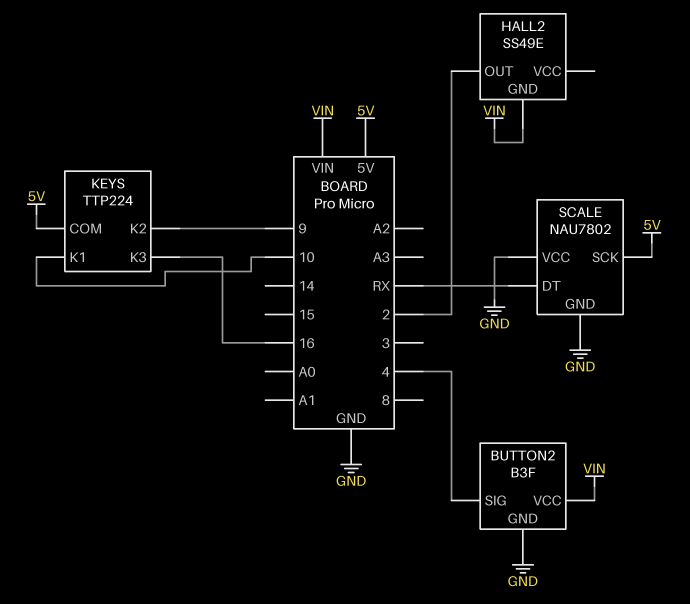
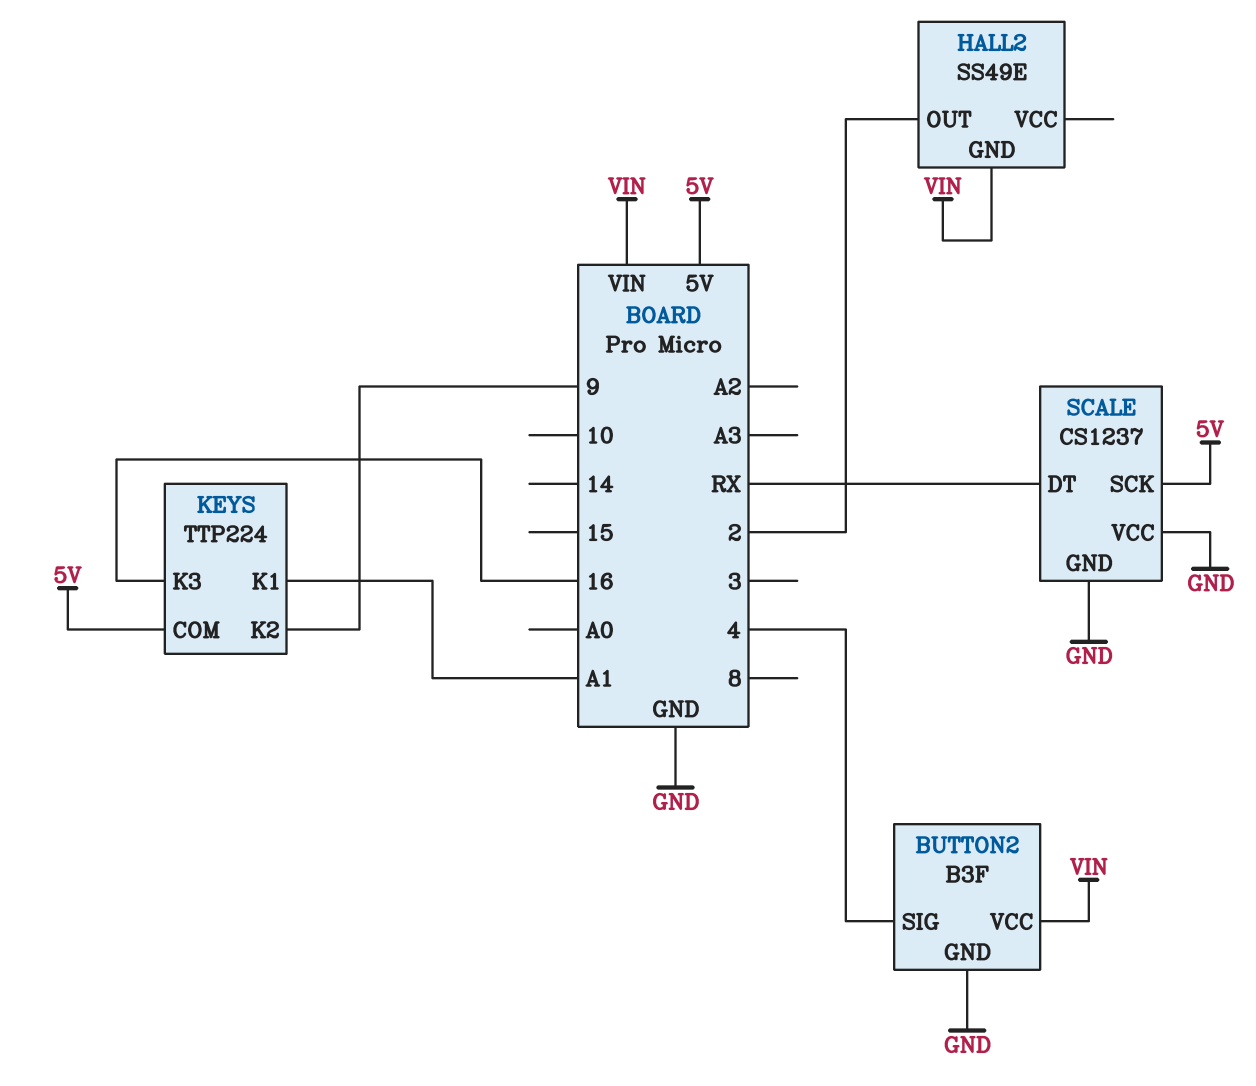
KEYS pin K1: 10 -> A1
SCALE: NAU7802 -> CS1237

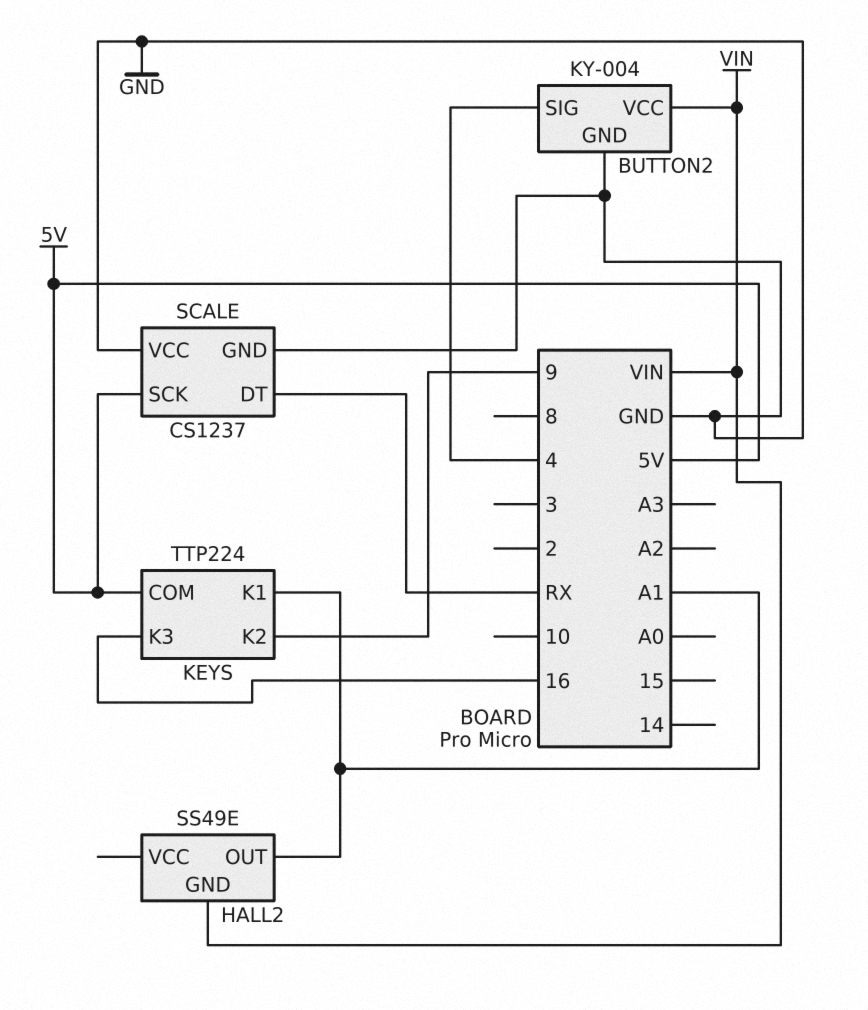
BUTTON2: B3F -> KY-004
HALL2 pin OUT: 2 -> A1

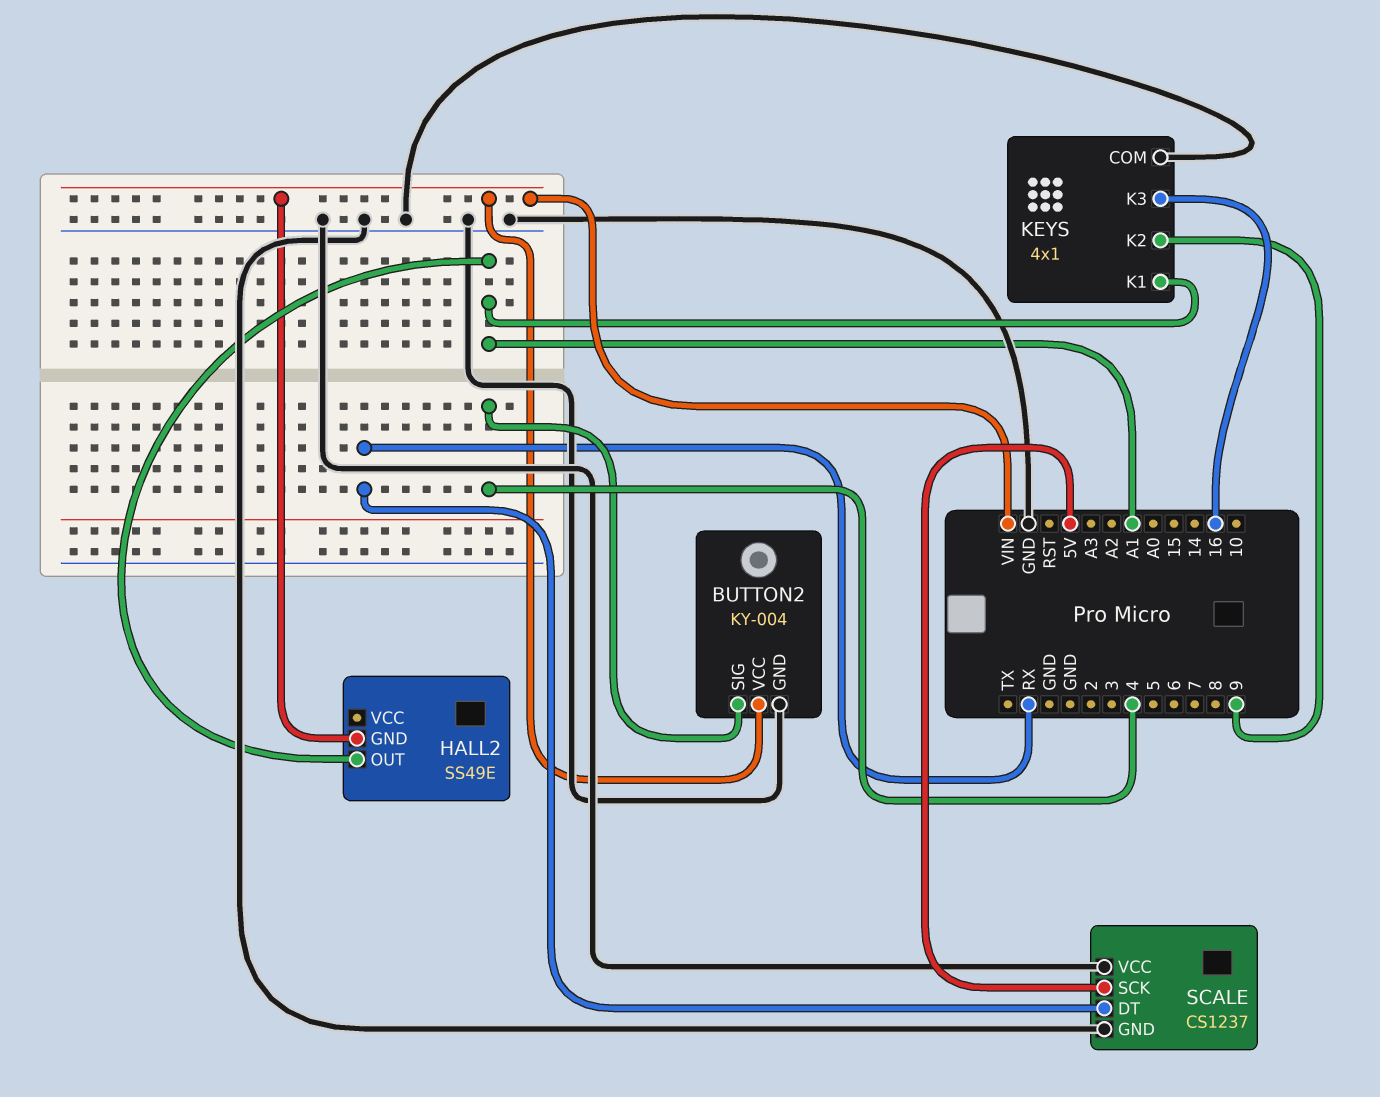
KEYS: TTP224 -> 4x1
KEYS pin COM: 5V -> GND

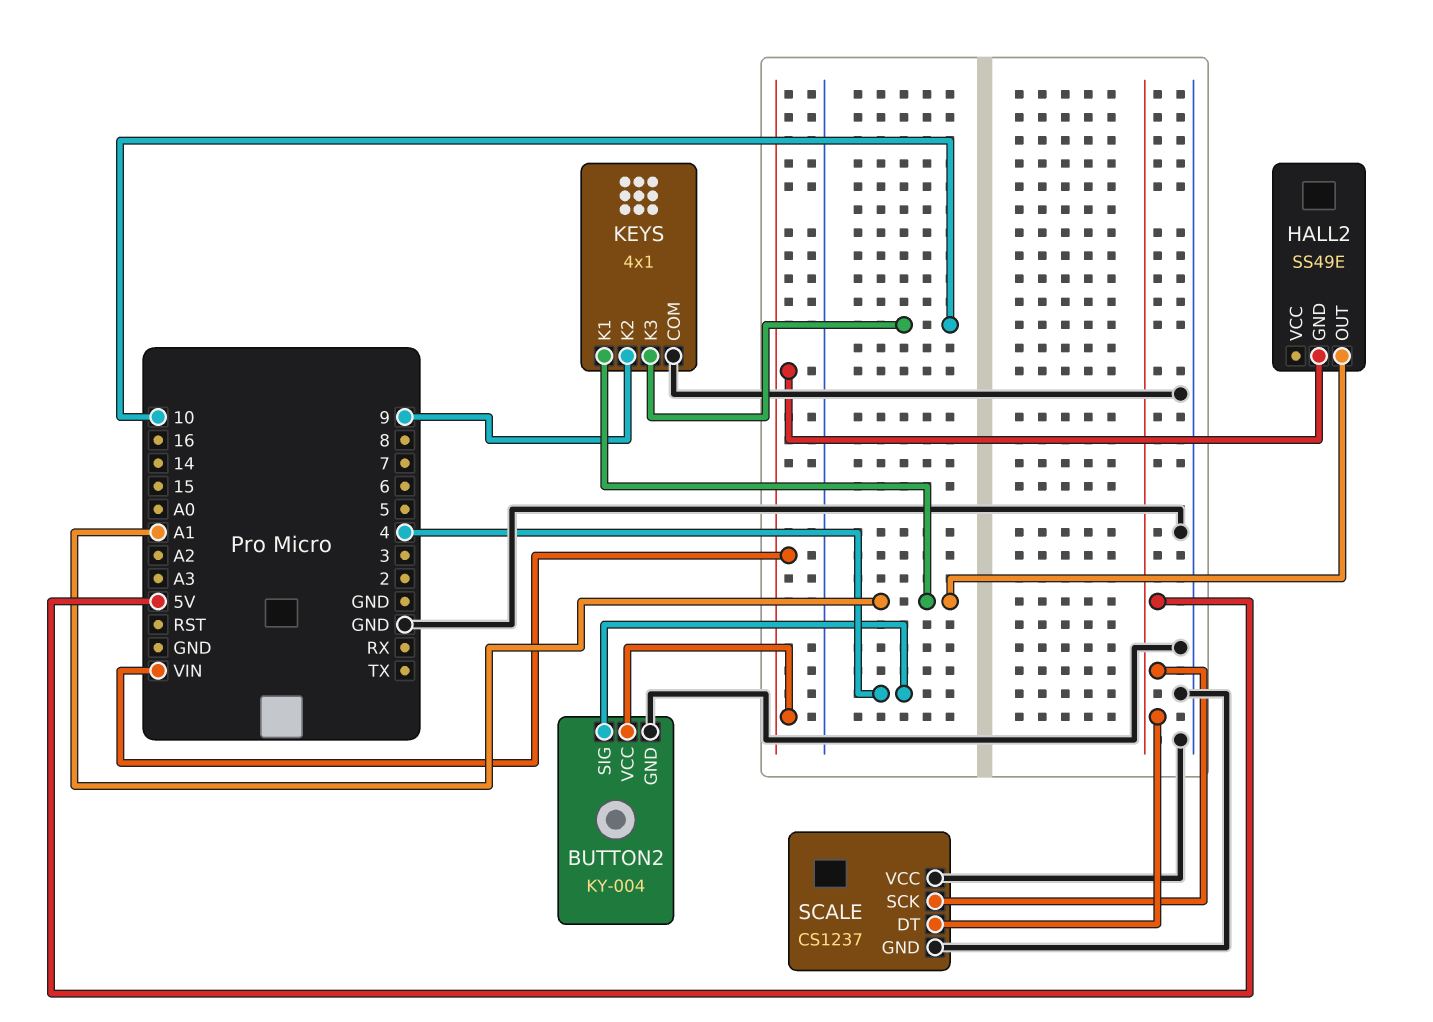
KEYS pin K3: 16 -> 10
SCALE pin DT: RX -> 5V

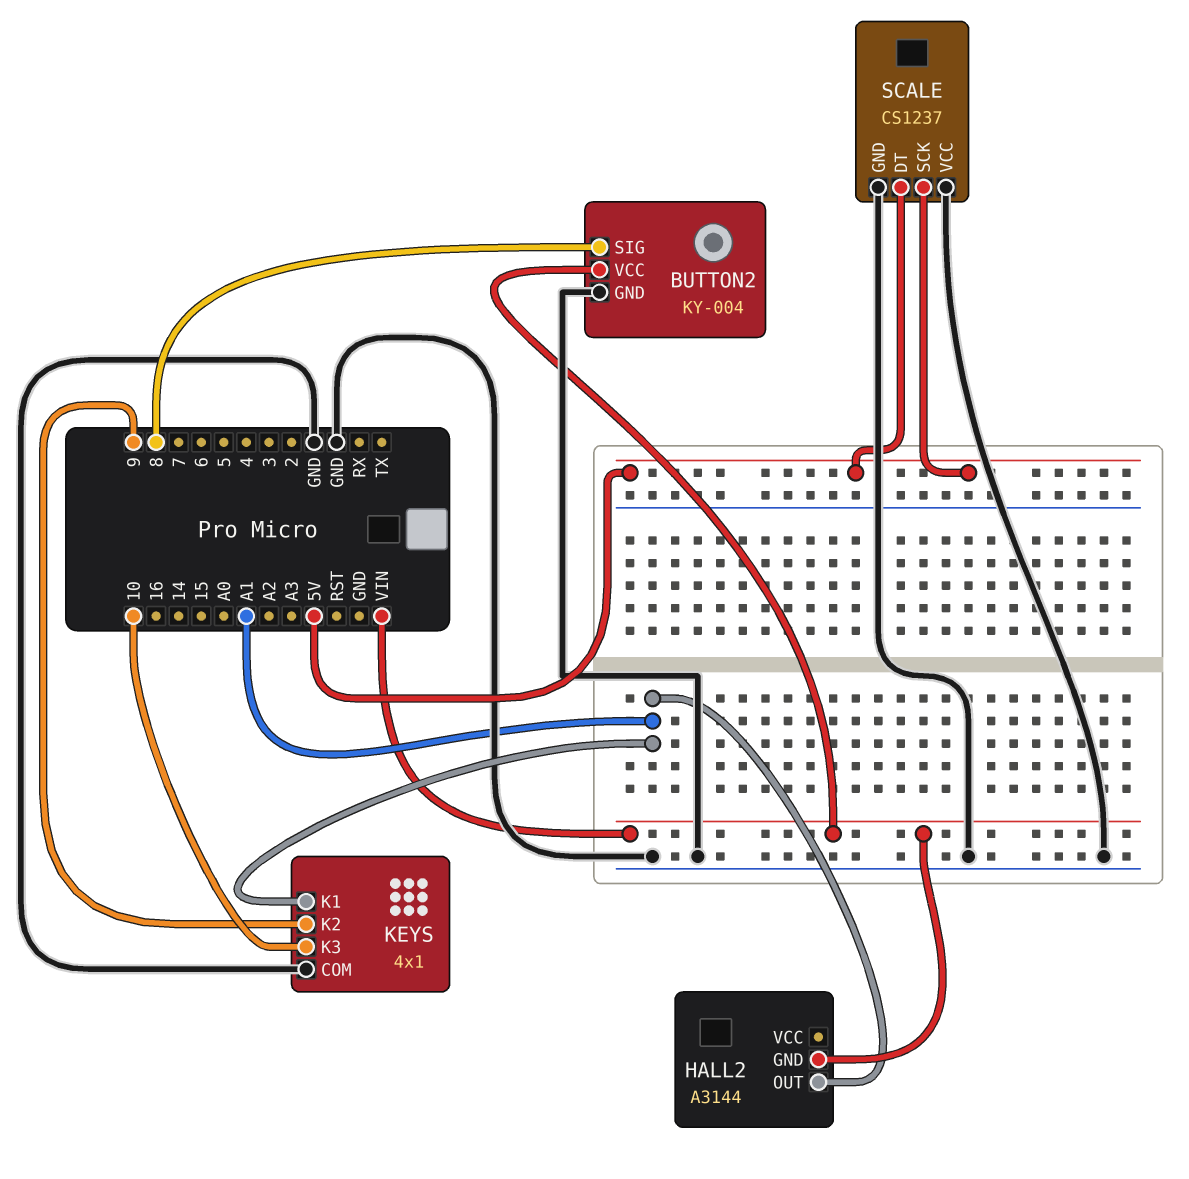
BUTTON2 pin SIG: 4 -> 8
HALL2: SS49E -> A3144

